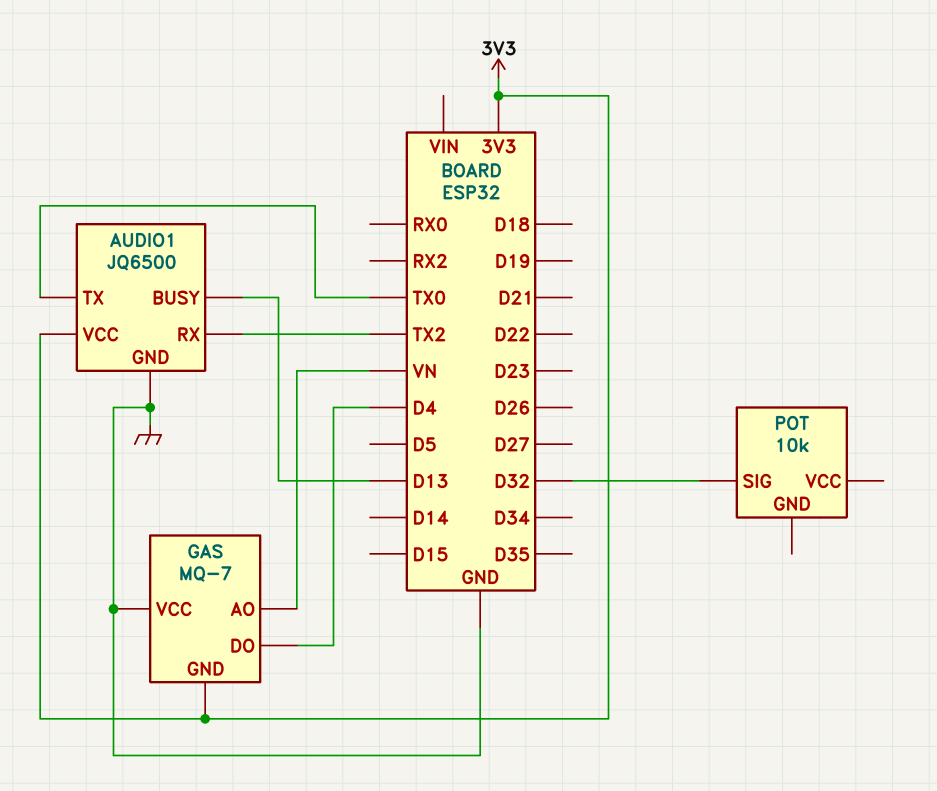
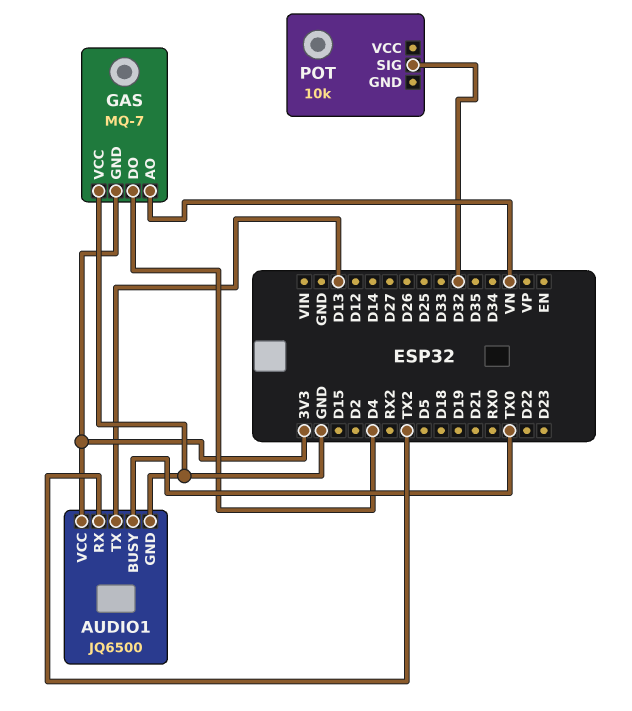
AUDIO1 pin BUSY: D13 -> TX0
AUDIO1 pin TX: TX0 -> D13

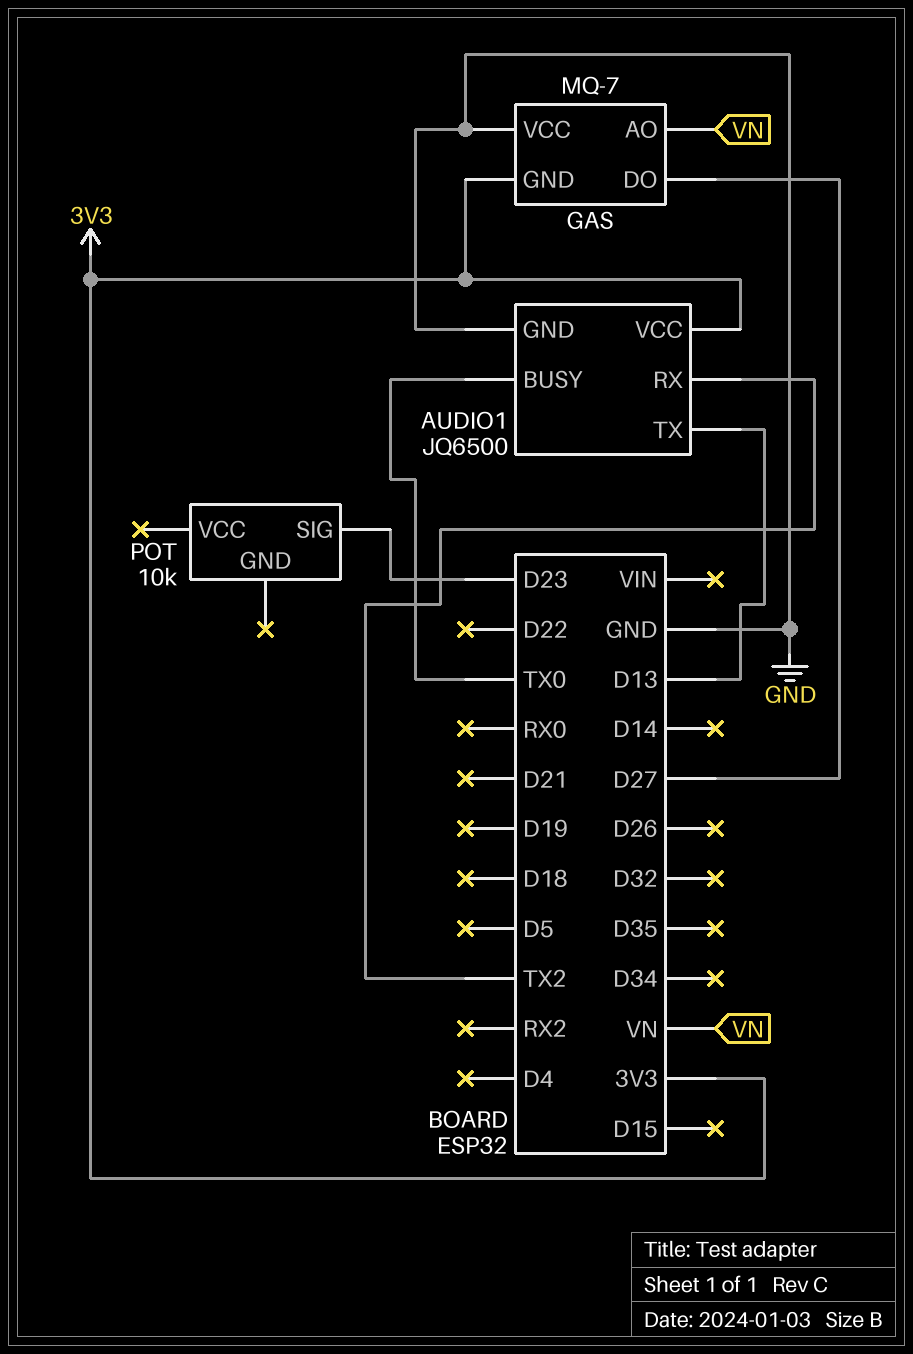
GAS pin DO: D4 -> D27
POT pin SIG: D32 -> D23

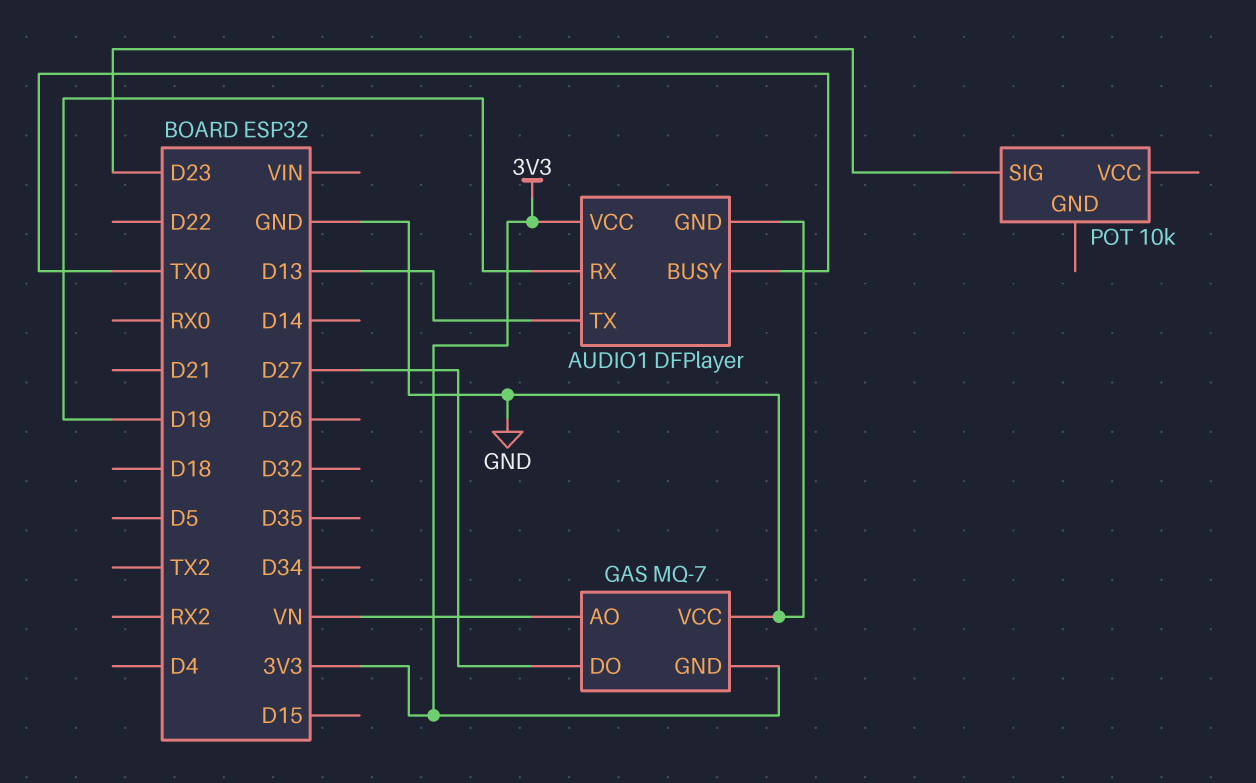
AUDIO1: JQ6500 -> DFPlayer
AUDIO1 pin RX: TX2 -> D19

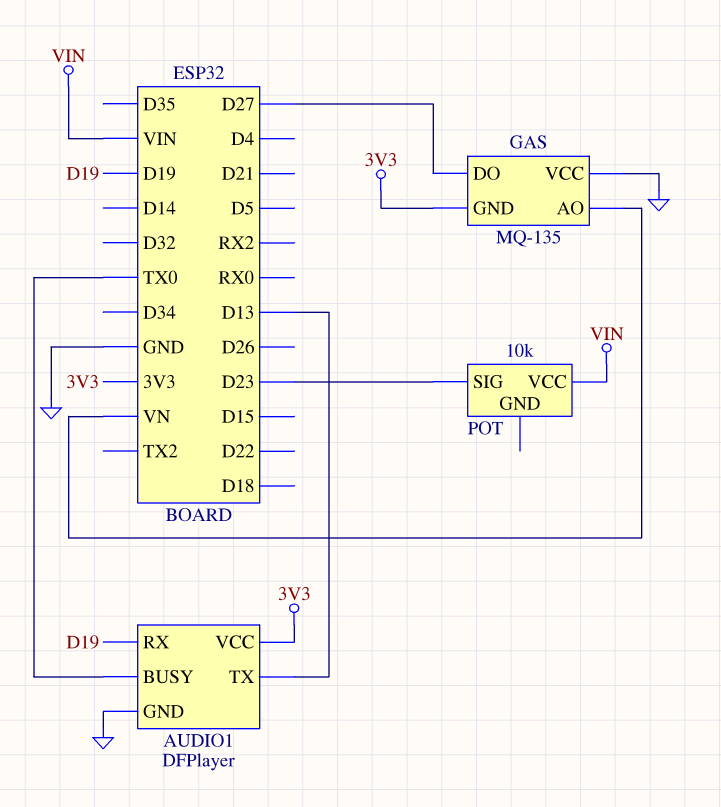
GAS: MQ-7 -> MQ-135
POT pin VCC: none -> VIN

